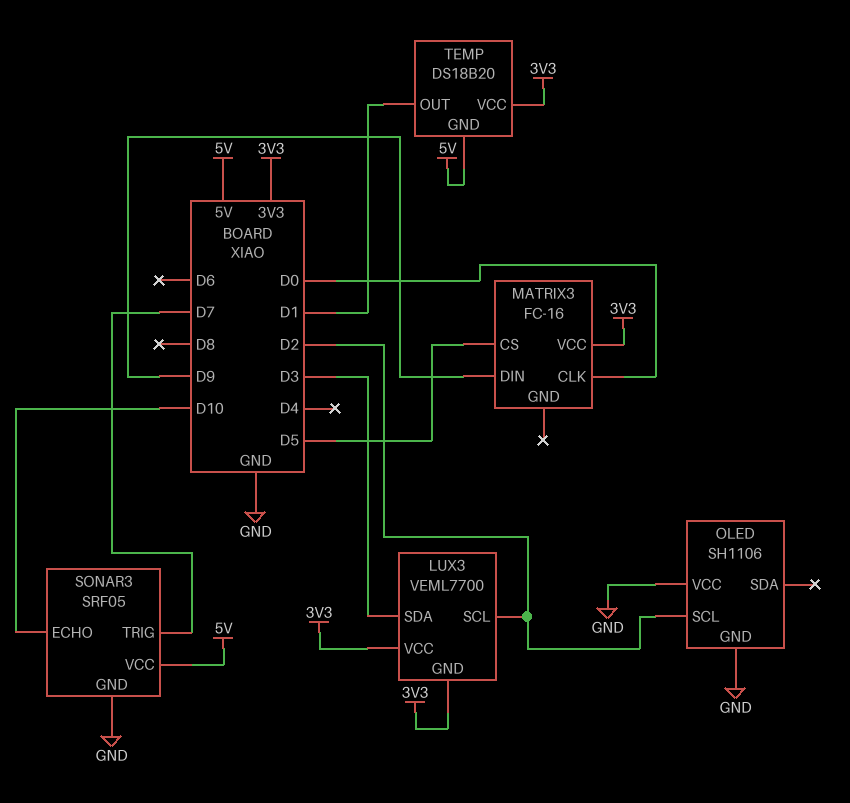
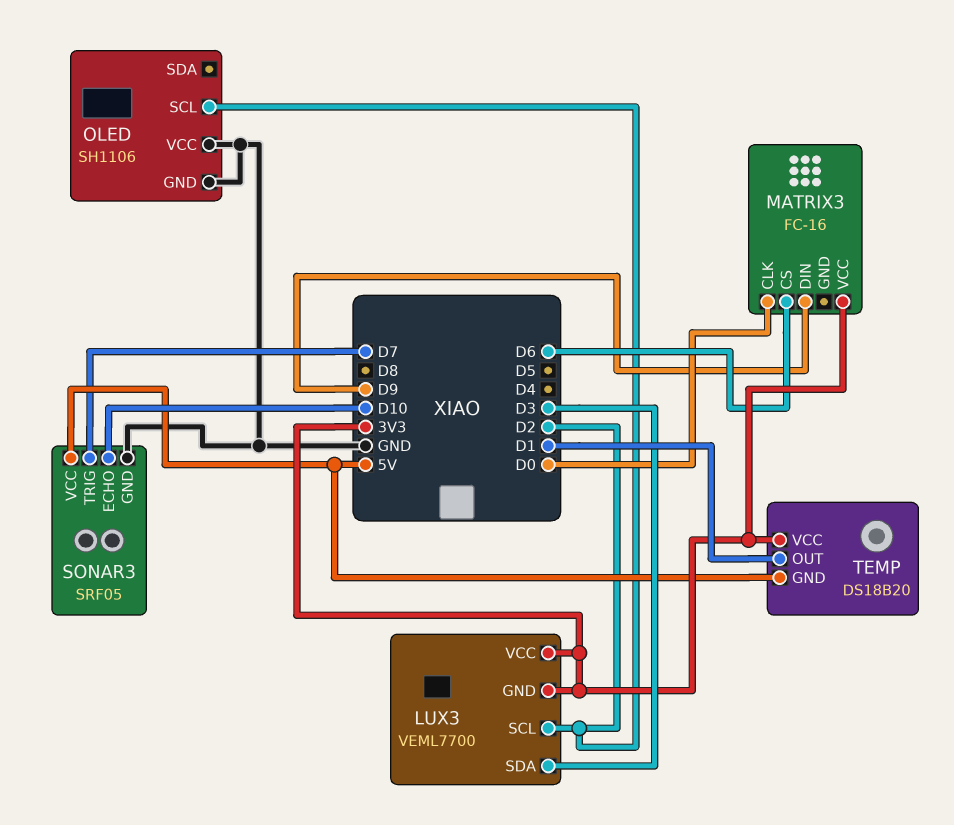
MATRIX3 pin CS: D5 -> D6

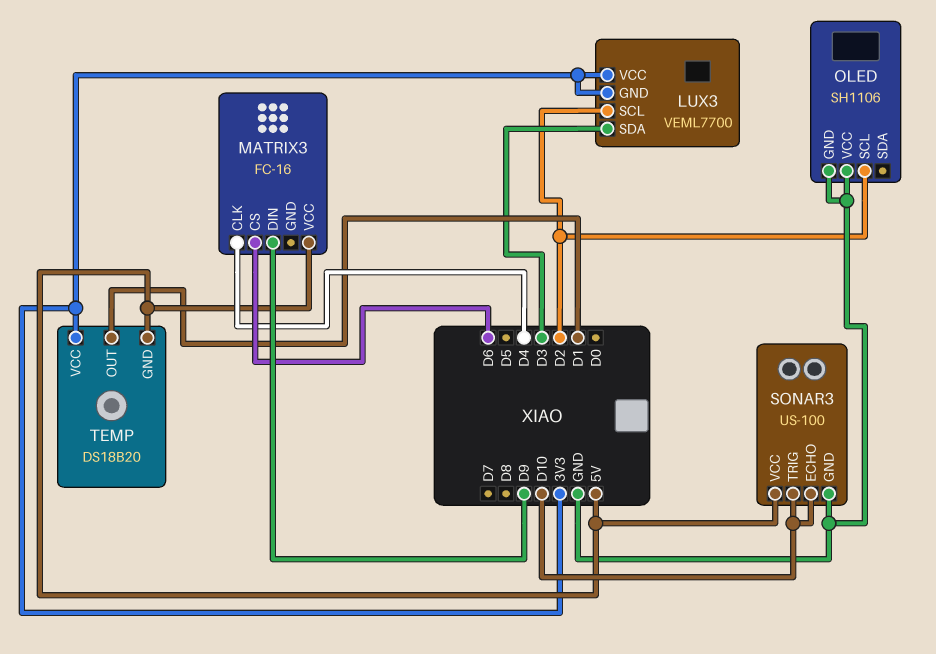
MATRIX3 pin CLK: D0 -> D4
MATRIX3 pin VCC: 3V3 -> 5V
SONAR3: SRF05 -> US-100
SONAR3 pin TRIG: D7 -> D10

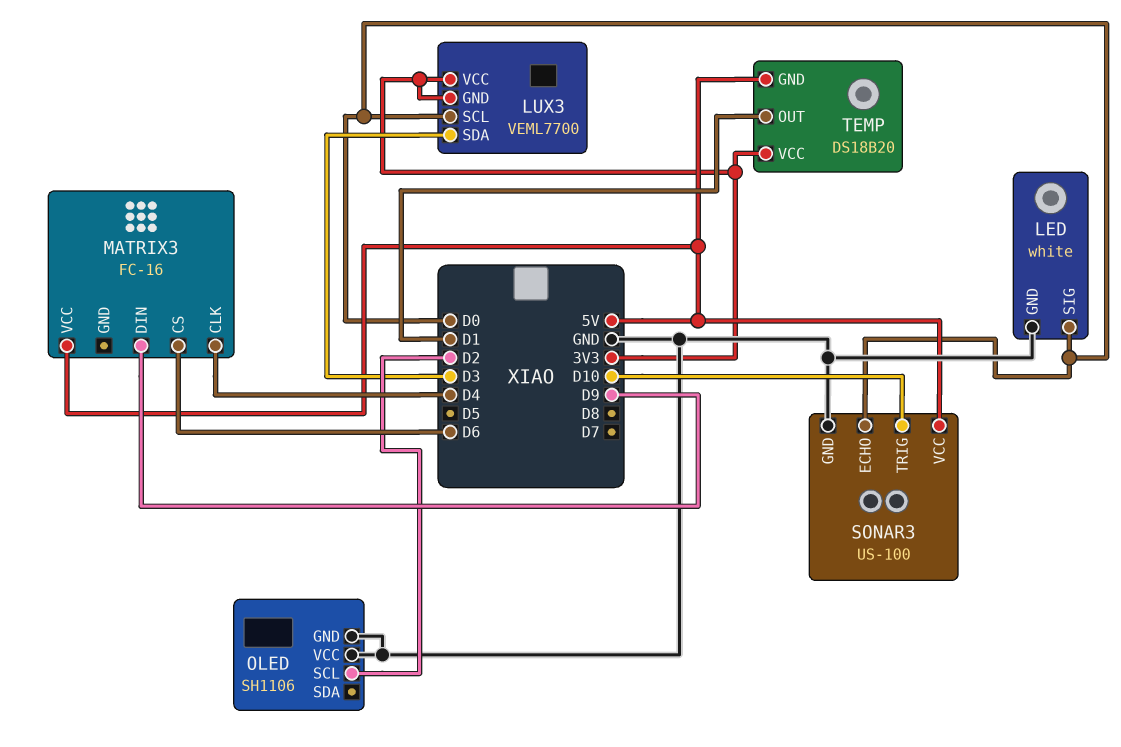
LED: none -> white
LED pin GND: none -> GND
LED pin SIG: none -> D0
LUX3 pin SCL: D2 -> D0
SONAR3 pin ECHO: D10 -> D0

